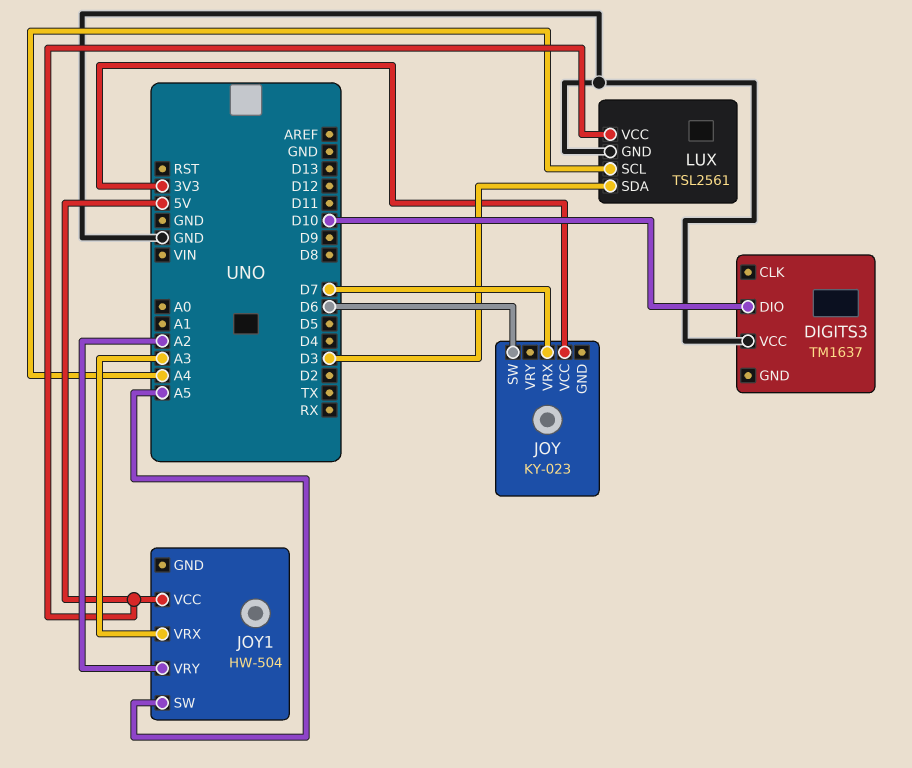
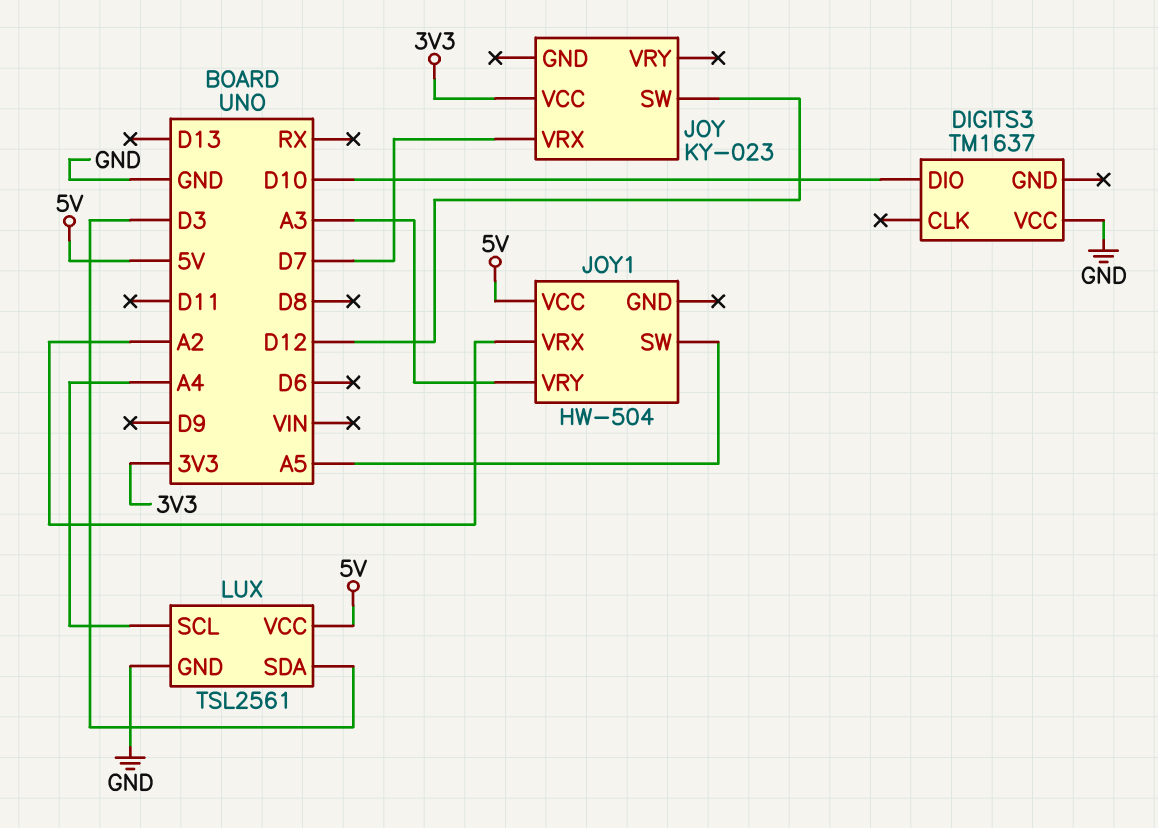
JOY pin SW: D6 -> D12
JOY1 pin VRX: A3 -> A2
JOY1 pin VRY: A2 -> A3

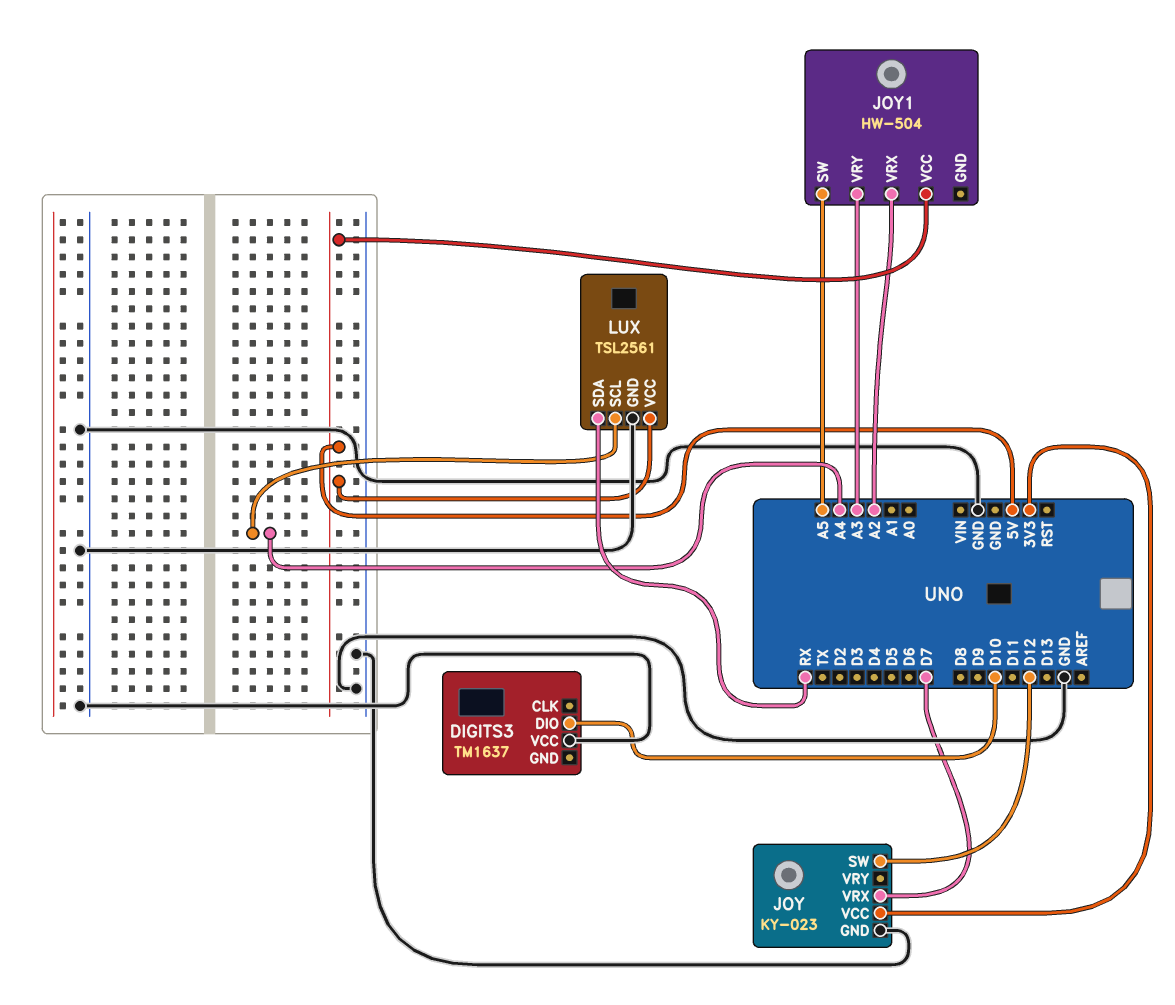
JOY pin GND: none -> GND
LUX pin SDA: D3 -> RX

